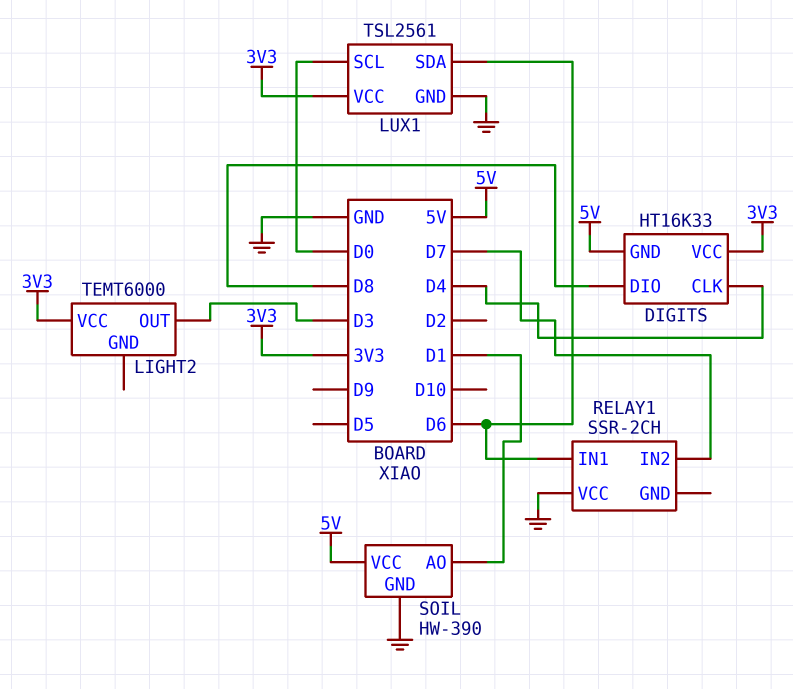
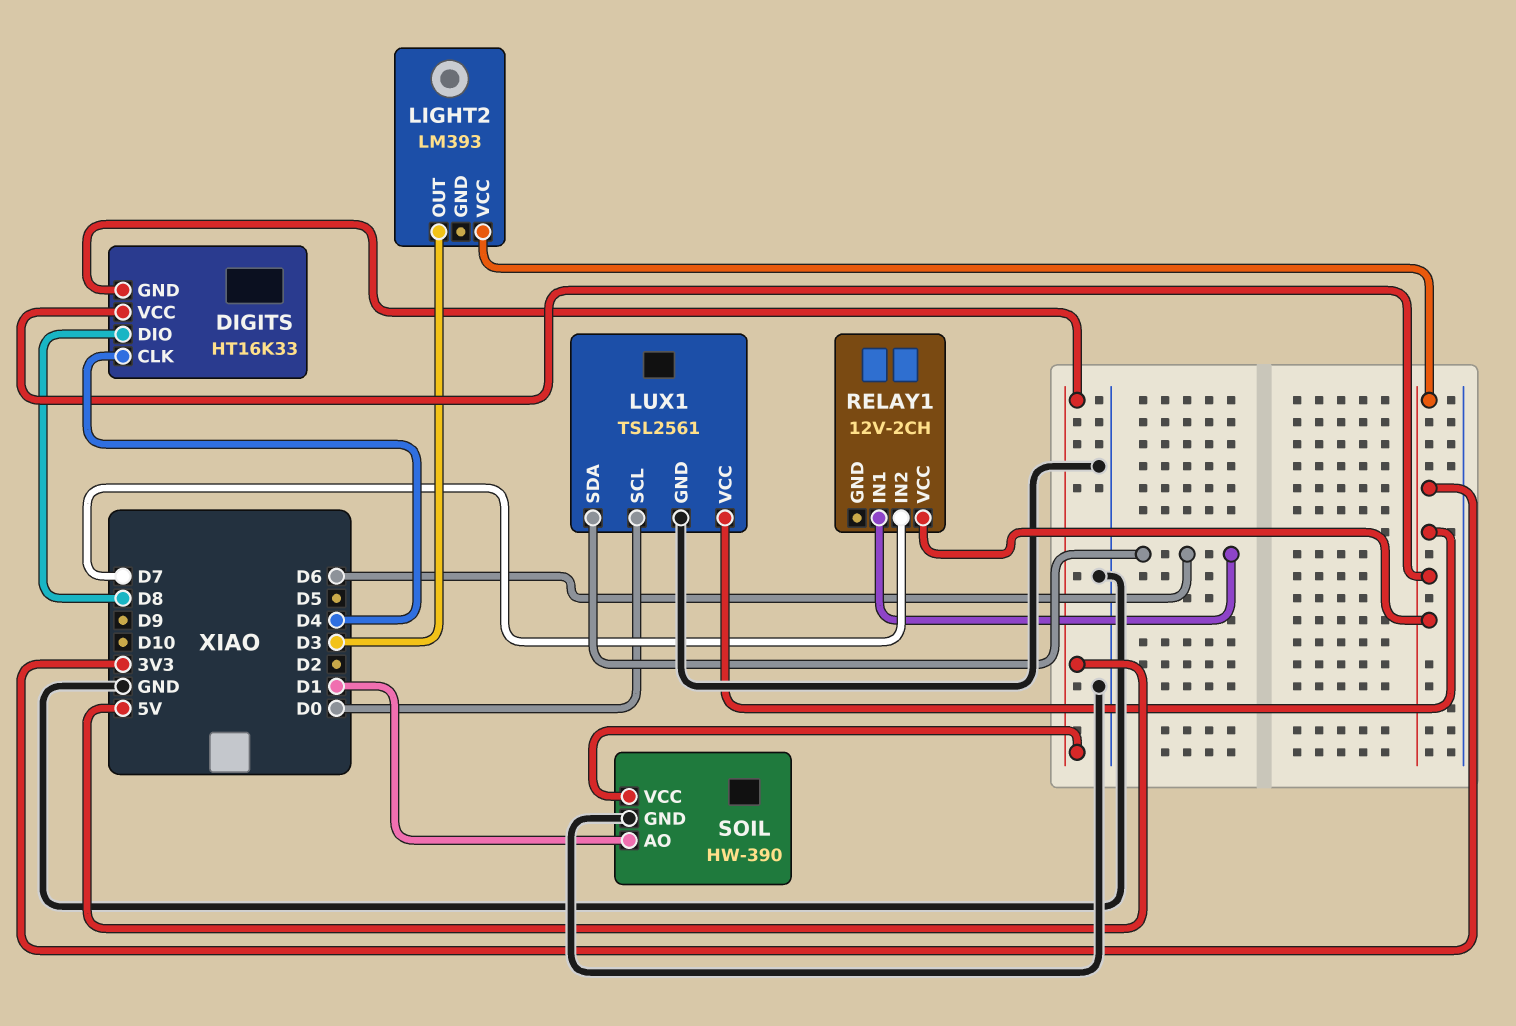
LIGHT2: TEMT6000 -> LM393
RELAY1: SSR-2CH -> 12V-2CH
RELAY1 pin VCC: GND -> 3V3

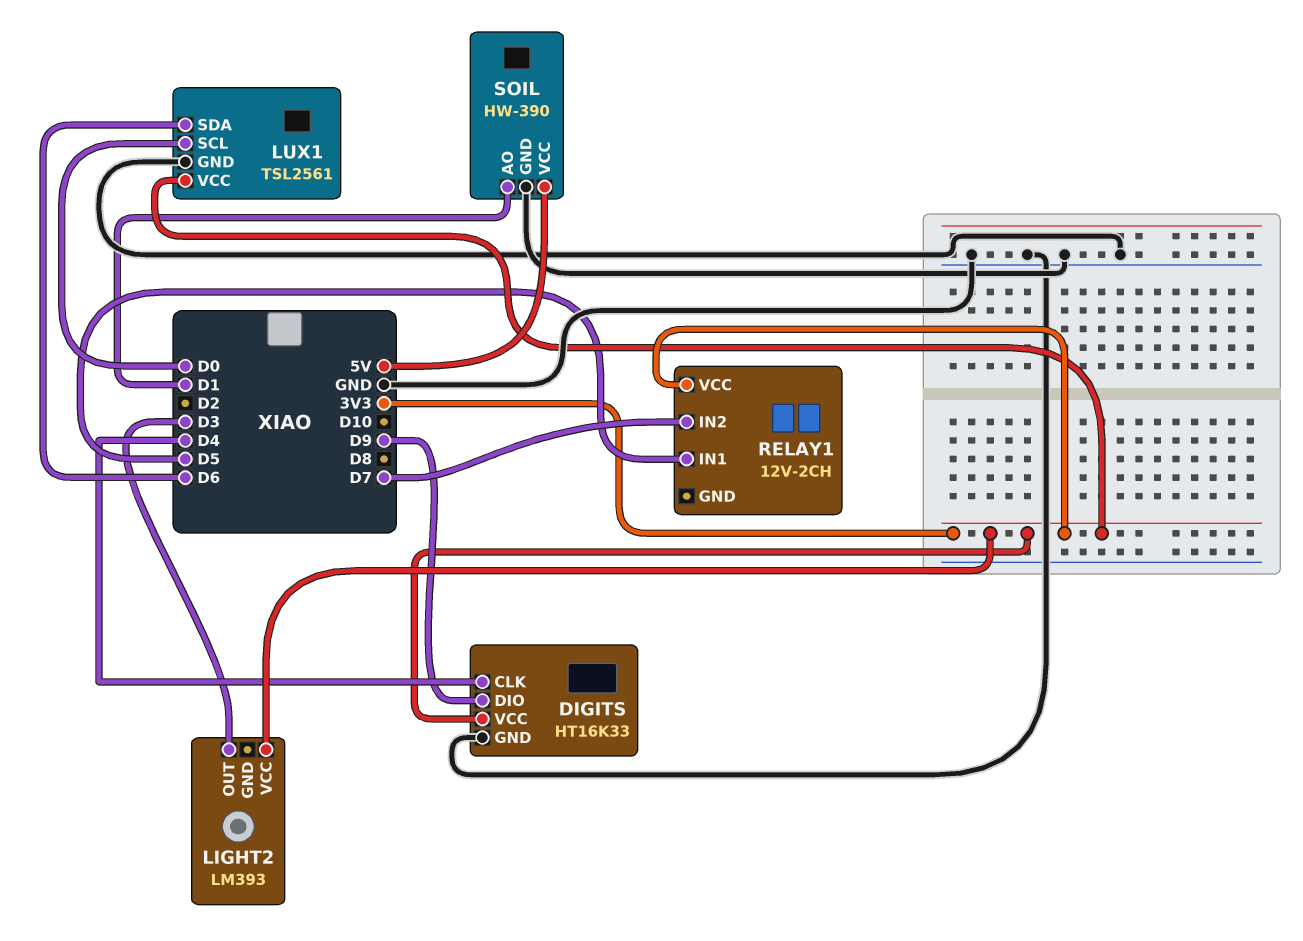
DIGITS pin DIO: D8 -> D9
DIGITS pin GND: 5V -> GND
RELAY1 pin IN1: D6 -> D5

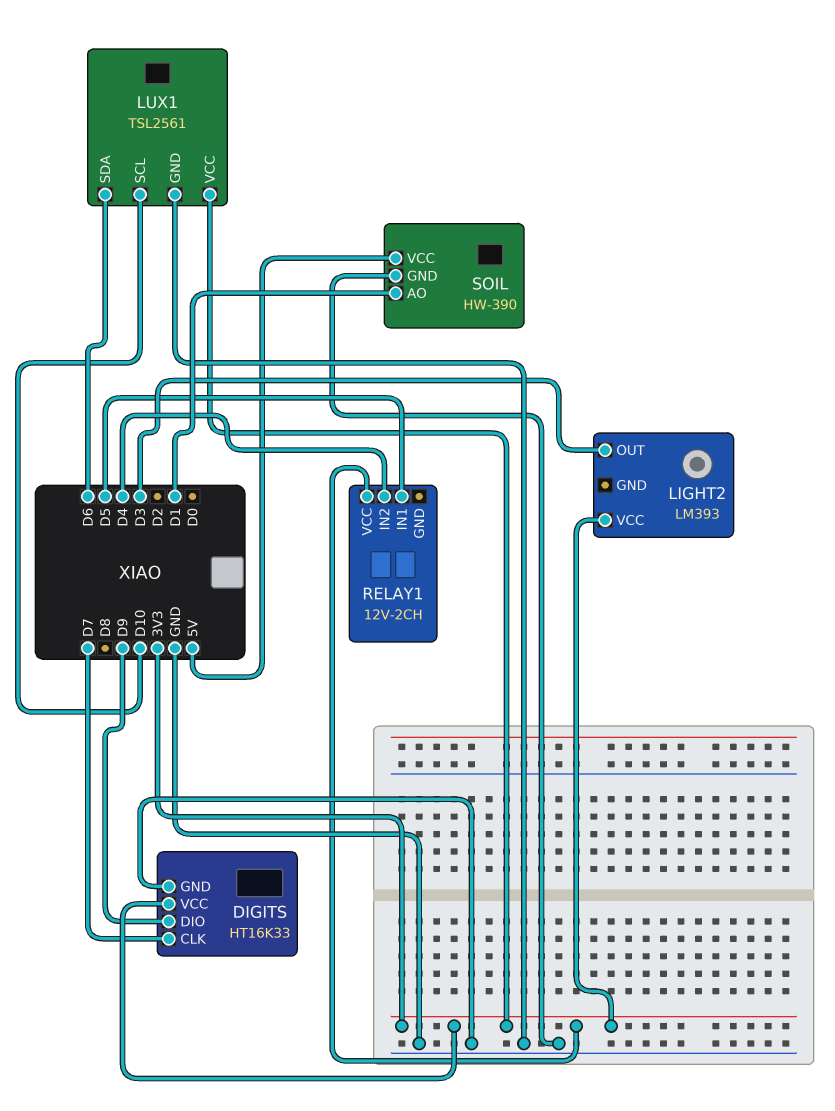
DIGITS pin CLK: D4 -> D7
LUX1 pin SCL: D0 -> D10
RELAY1 pin IN2: D7 -> D4

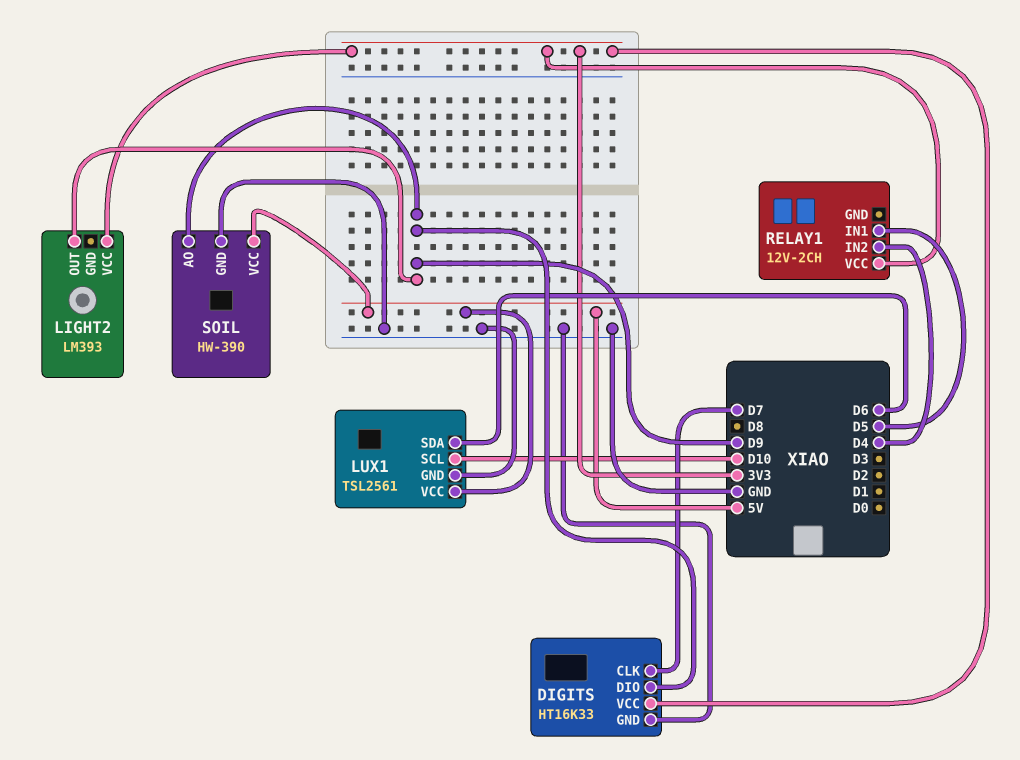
LIGHT2 pin OUT: D3 -> D9
LUX1 pin VCC: 3V3 -> 5V
SOIL pin AO: D1 -> D9

